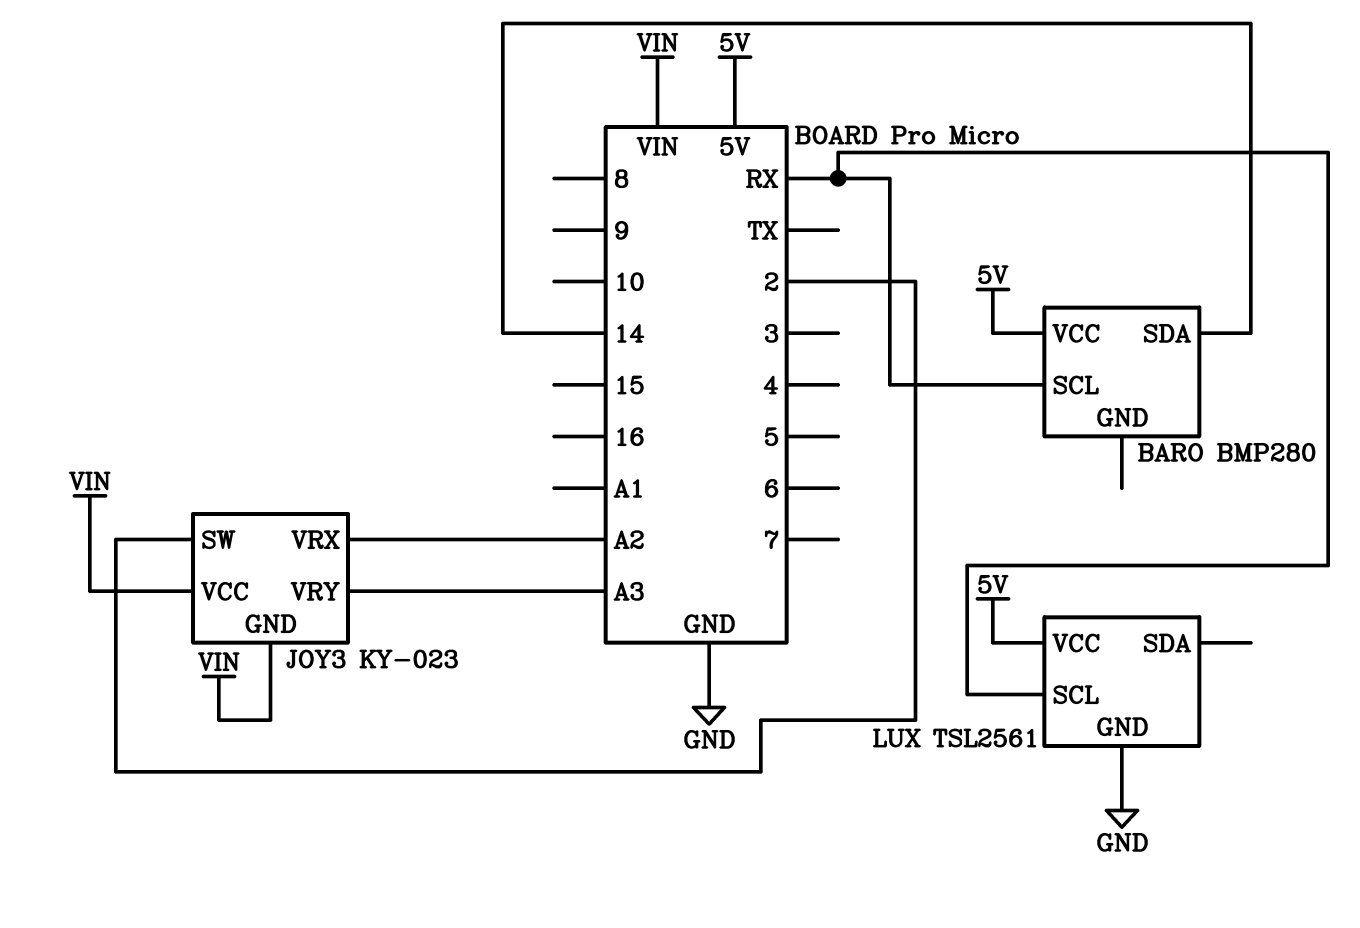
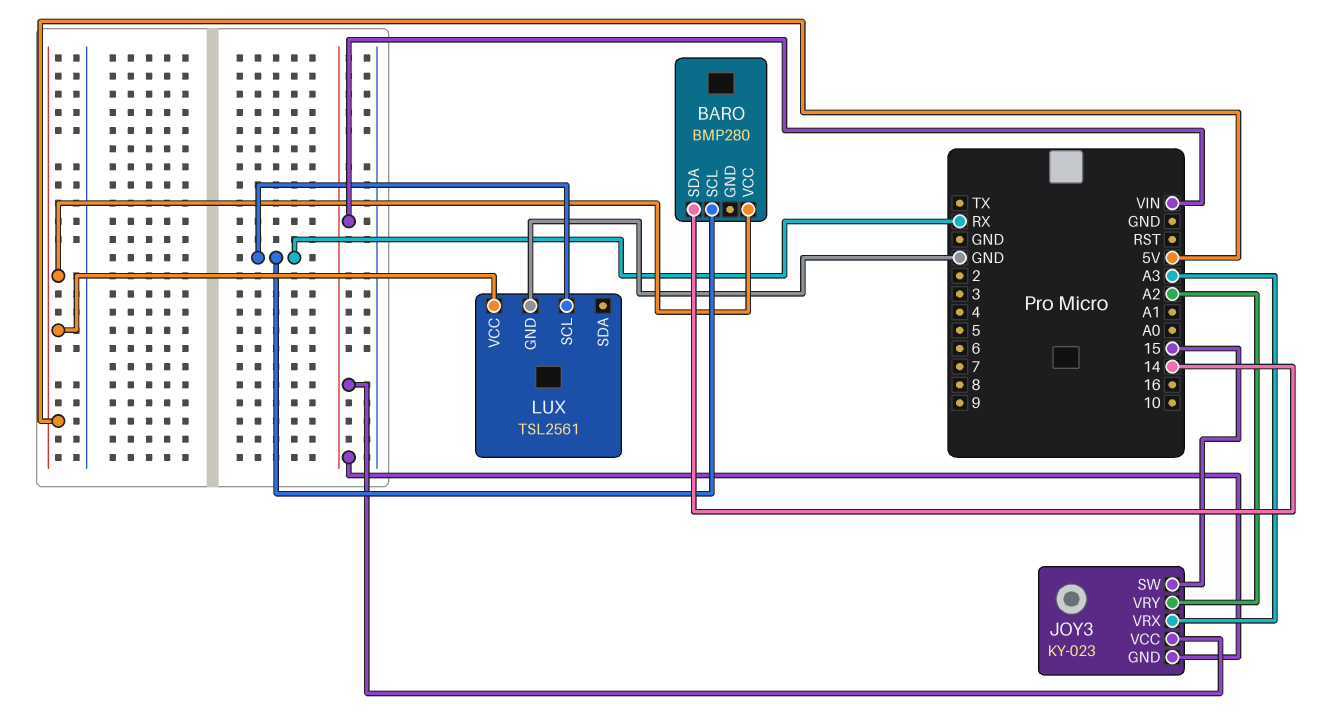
JOY3 pin SW: 2 -> 15
JOY3 pin VRX: A2 -> A3
JOY3 pin VRY: A3 -> A2

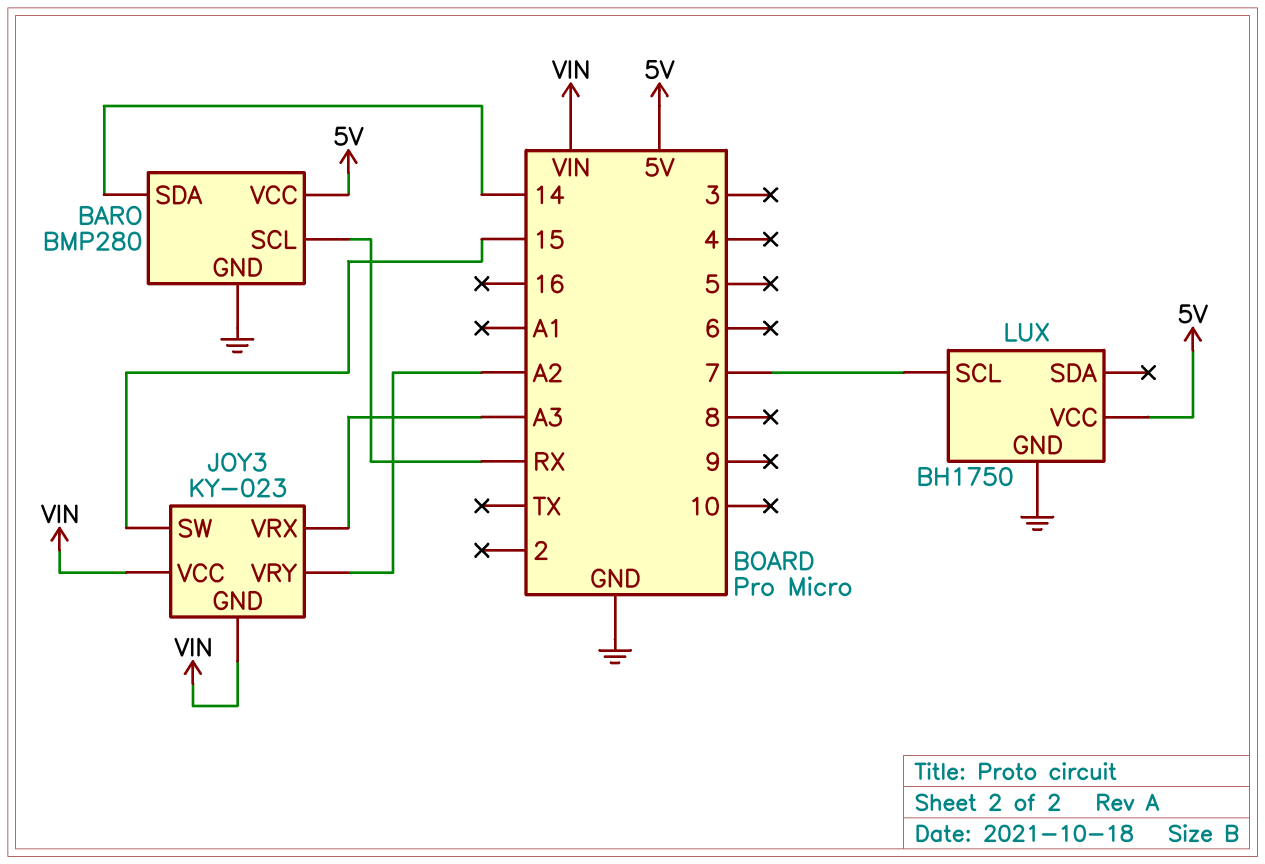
BARO pin GND: none -> GND
LUX: TSL2561 -> BH1750
LUX pin SCL: RX -> 7

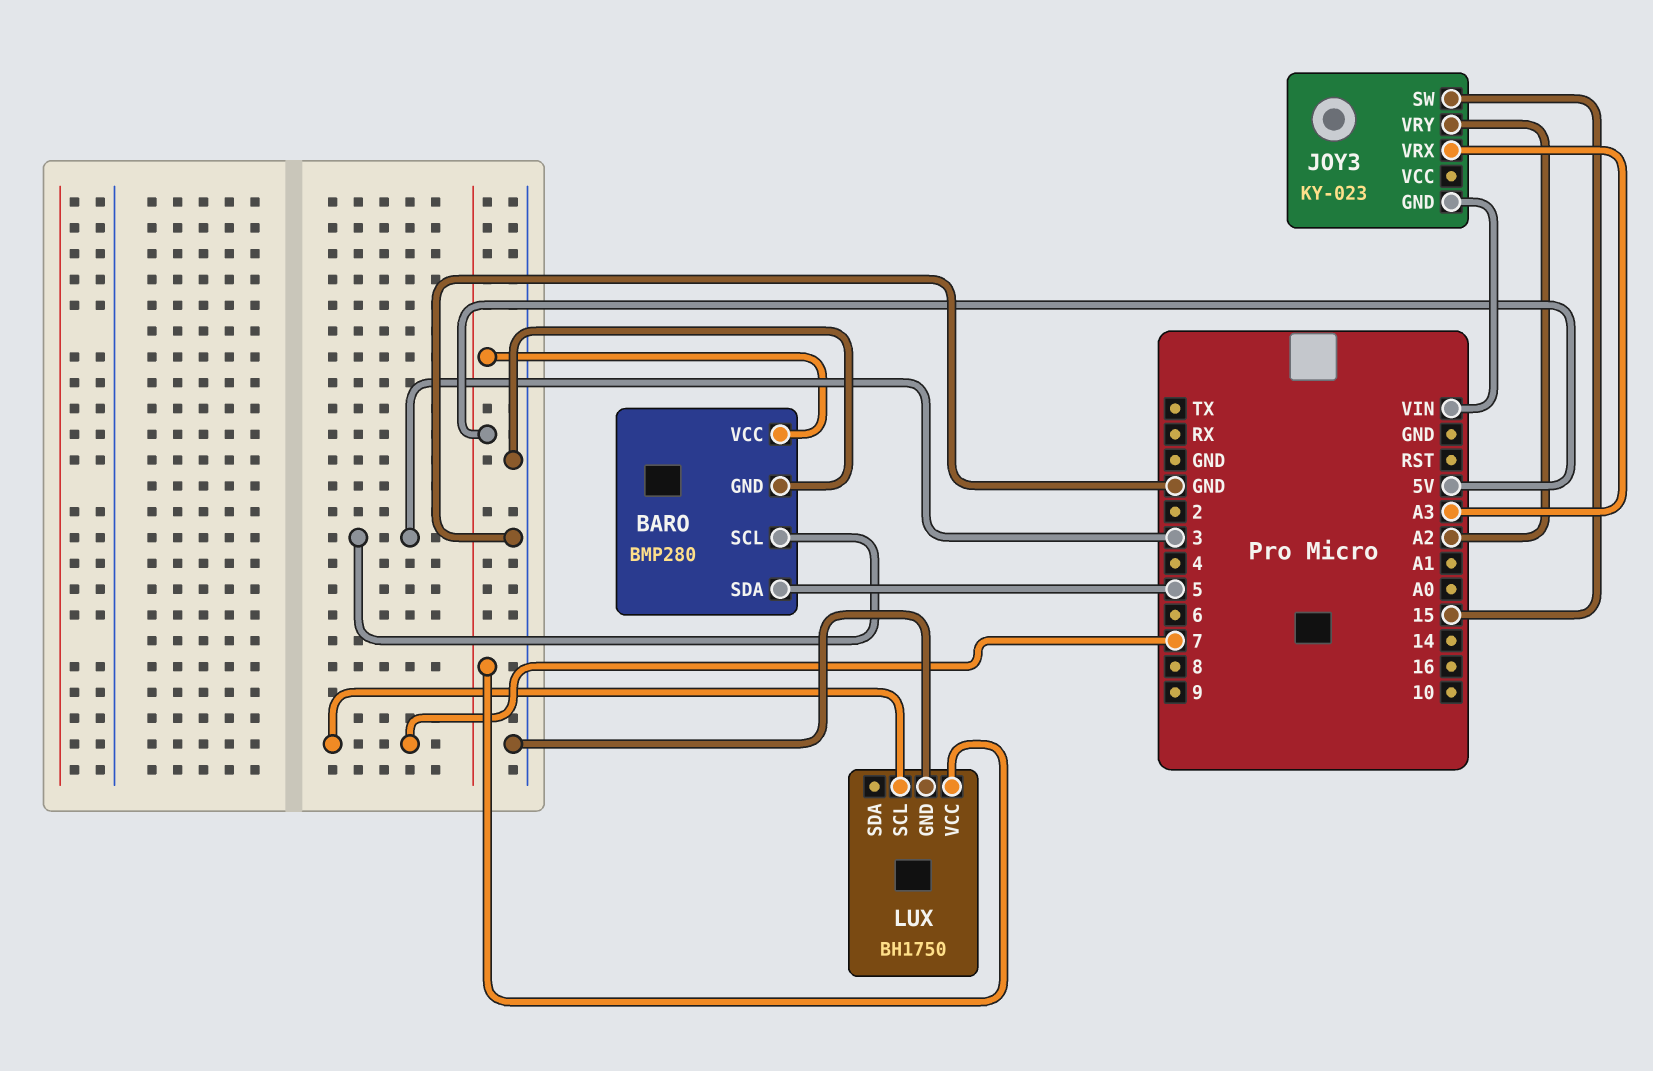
BARO pin SCL: RX -> 3
BARO pin SDA: 14 -> 5
JOY3 pin VCC: VIN -> none

